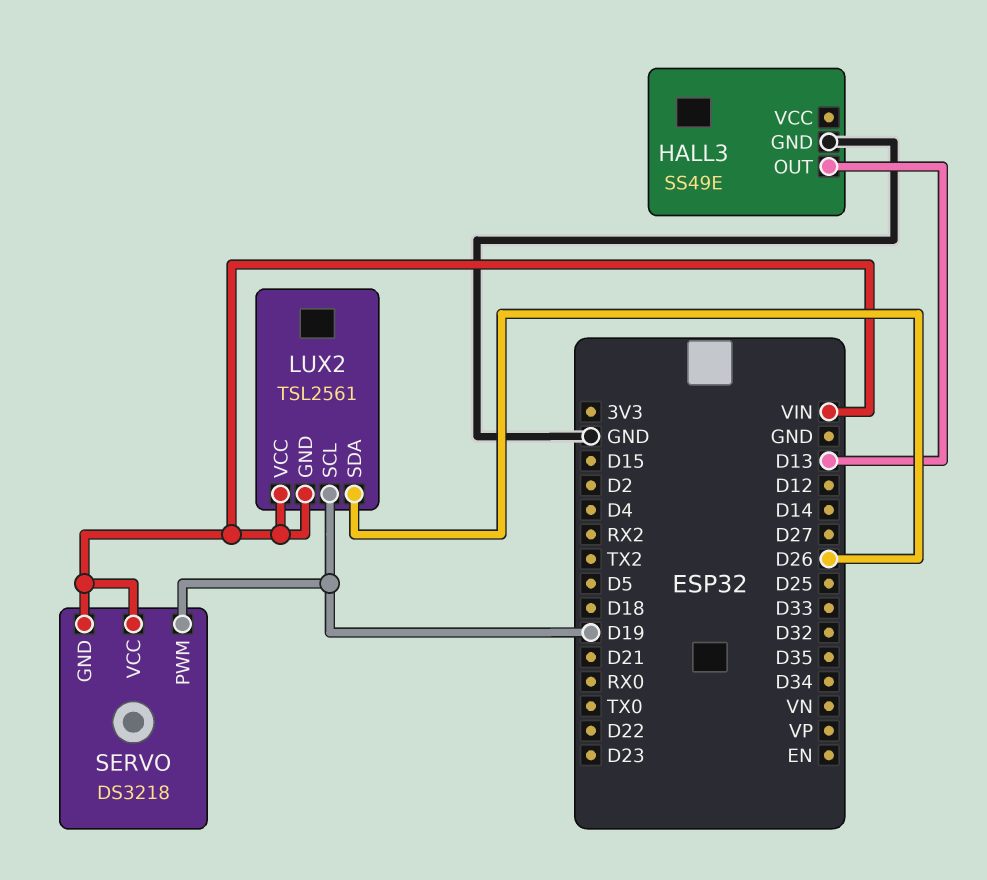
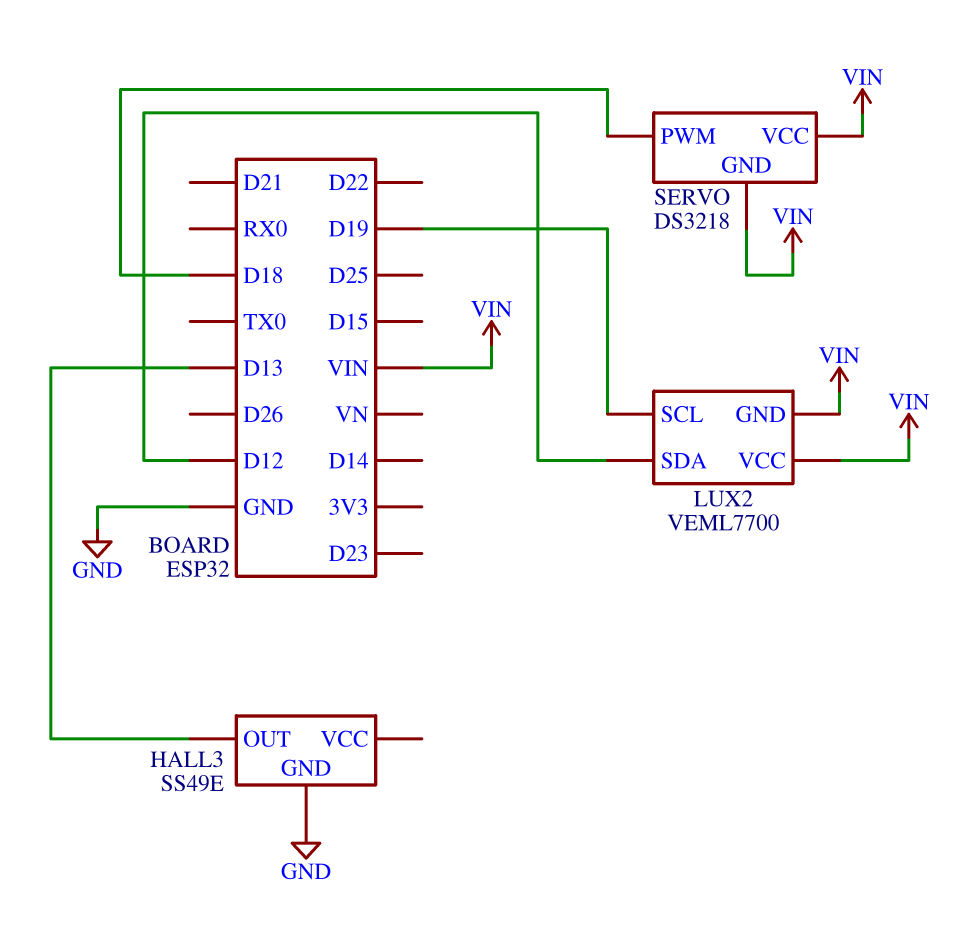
LUX2: TSL2561 -> VEML7700
LUX2 pin SDA: D26 -> D12
SERVO pin PWM: D19 -> D18

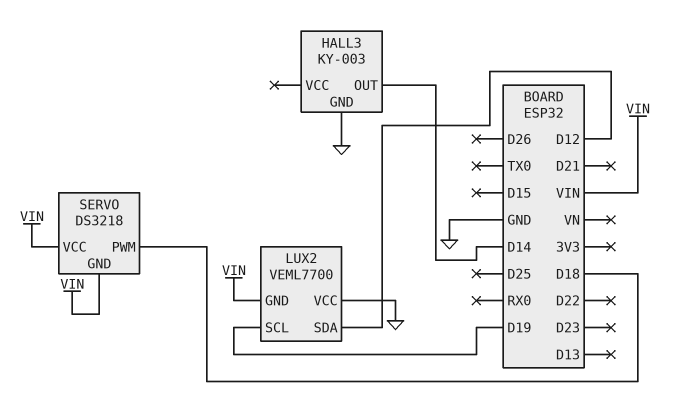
HALL3: SS49E -> KY-003
HALL3 pin OUT: D13 -> D14
LUX2 pin VCC: VIN -> GND

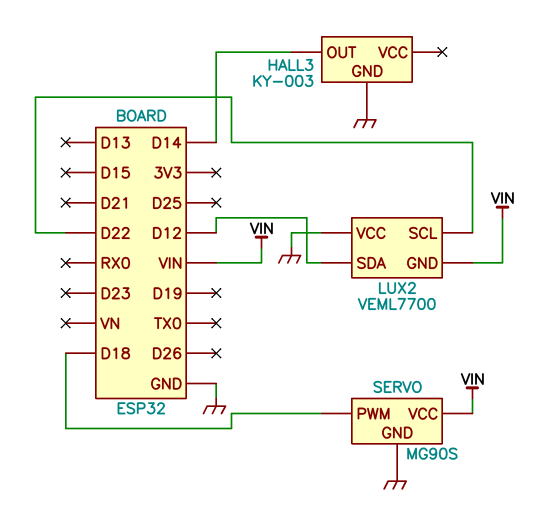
LUX2 pin SCL: D19 -> D22
SERVO: DS3218 -> MG90S
SERVO pin GND: VIN -> GND

